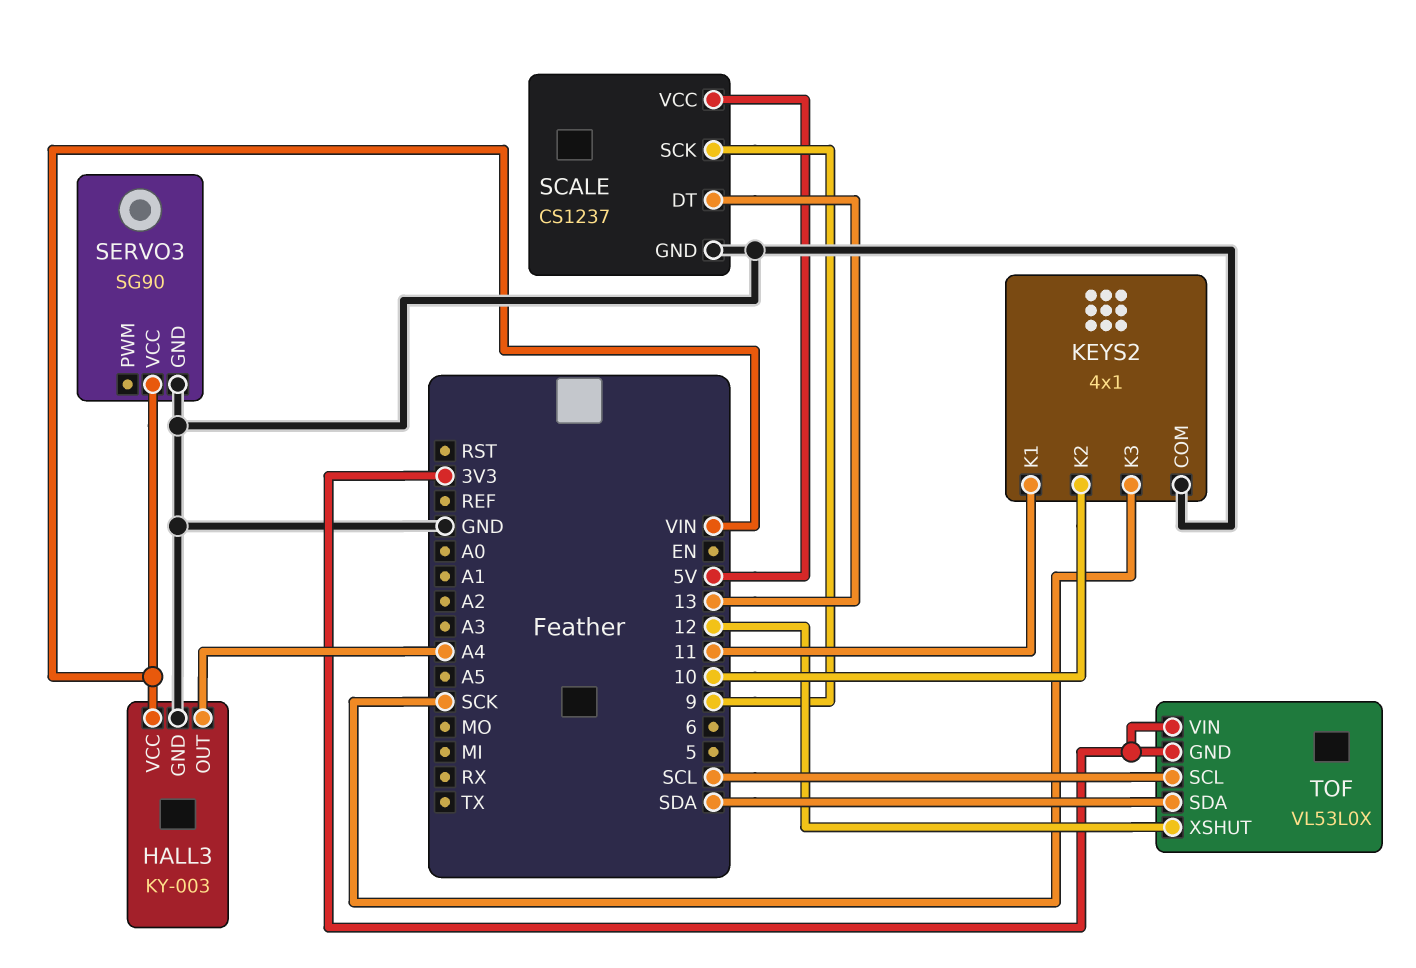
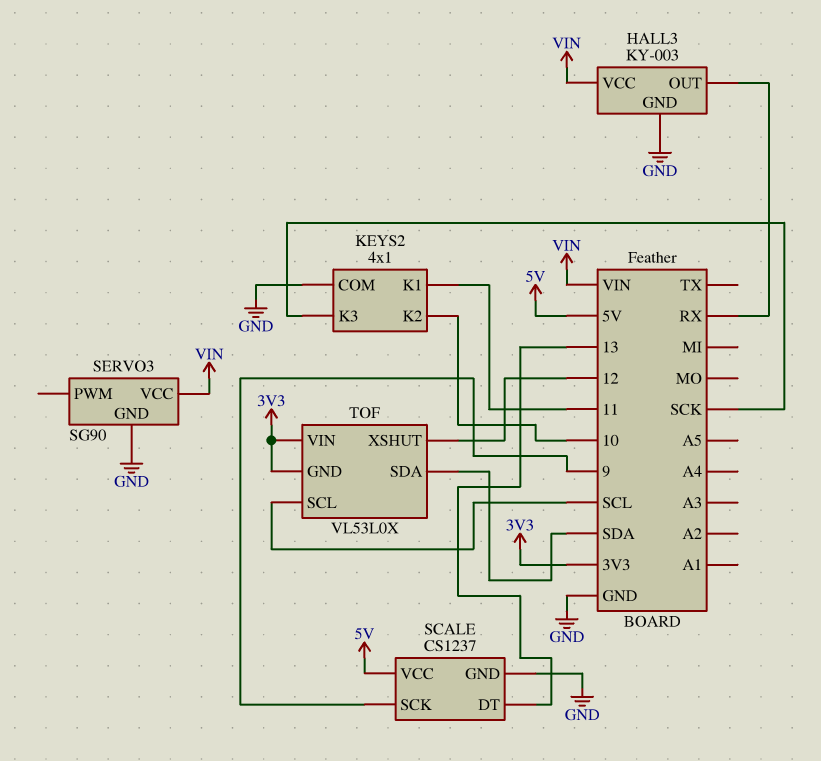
HALL3 pin OUT: A4 -> RX

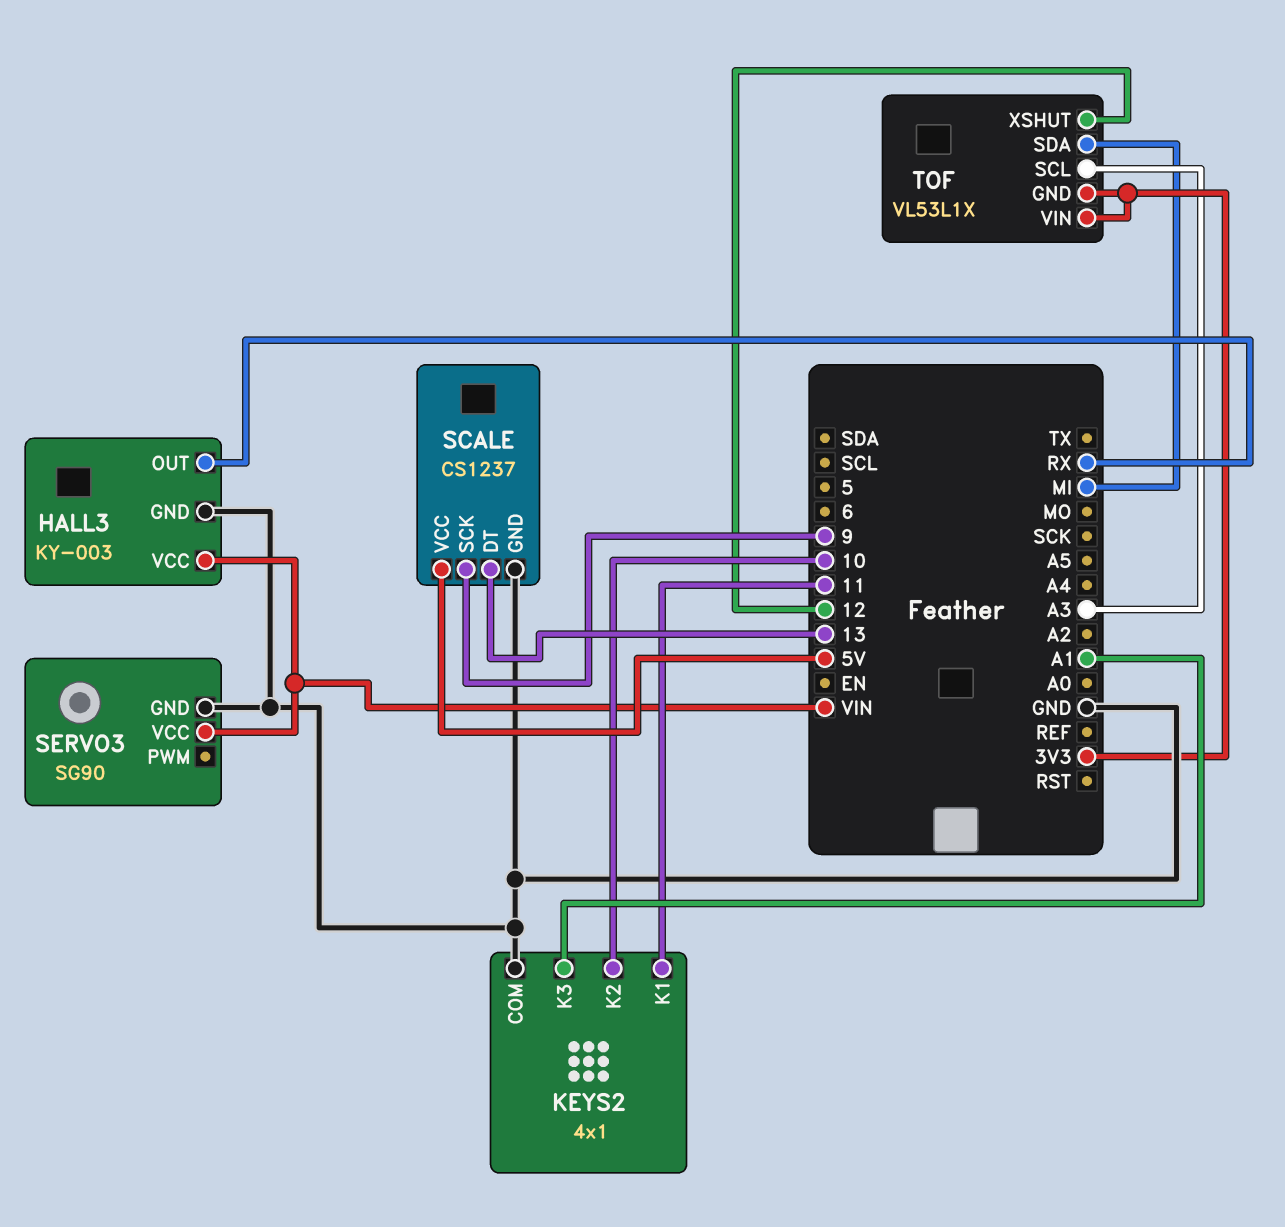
KEYS2 pin K3: SCK -> A1
TOF: VL53L0X -> VL53L1X
TOF pin SCL: SCL -> A3
TOF pin SDA: SDA -> MI

